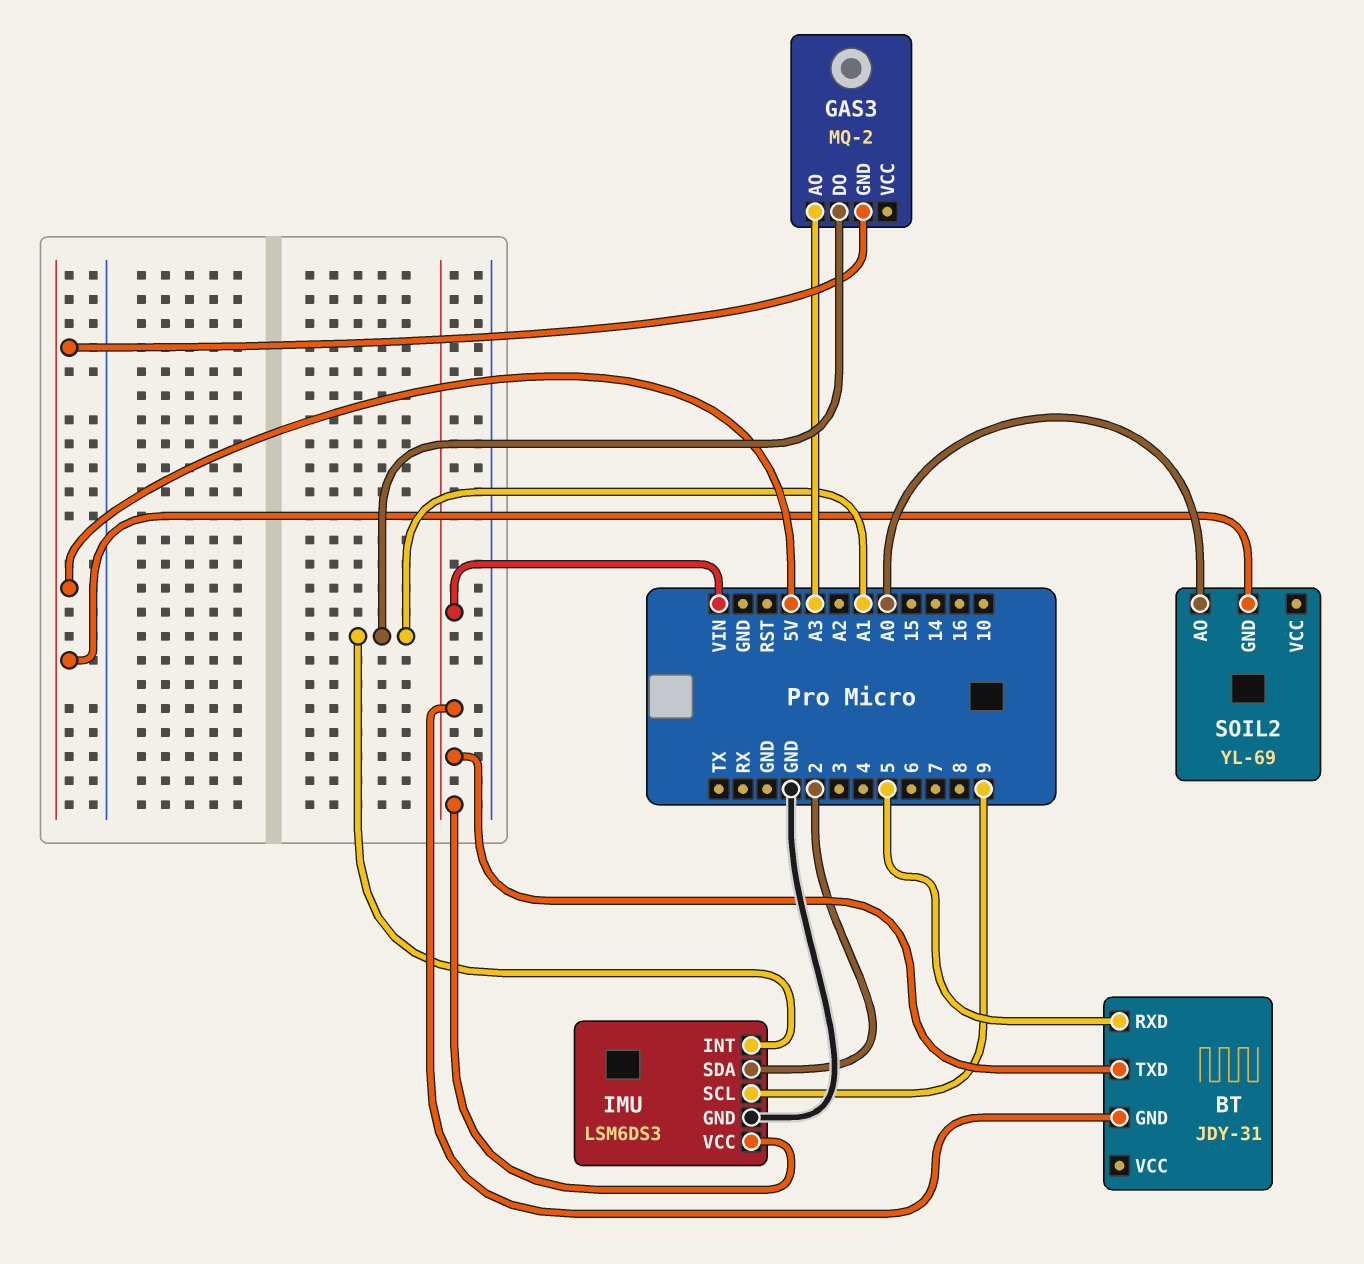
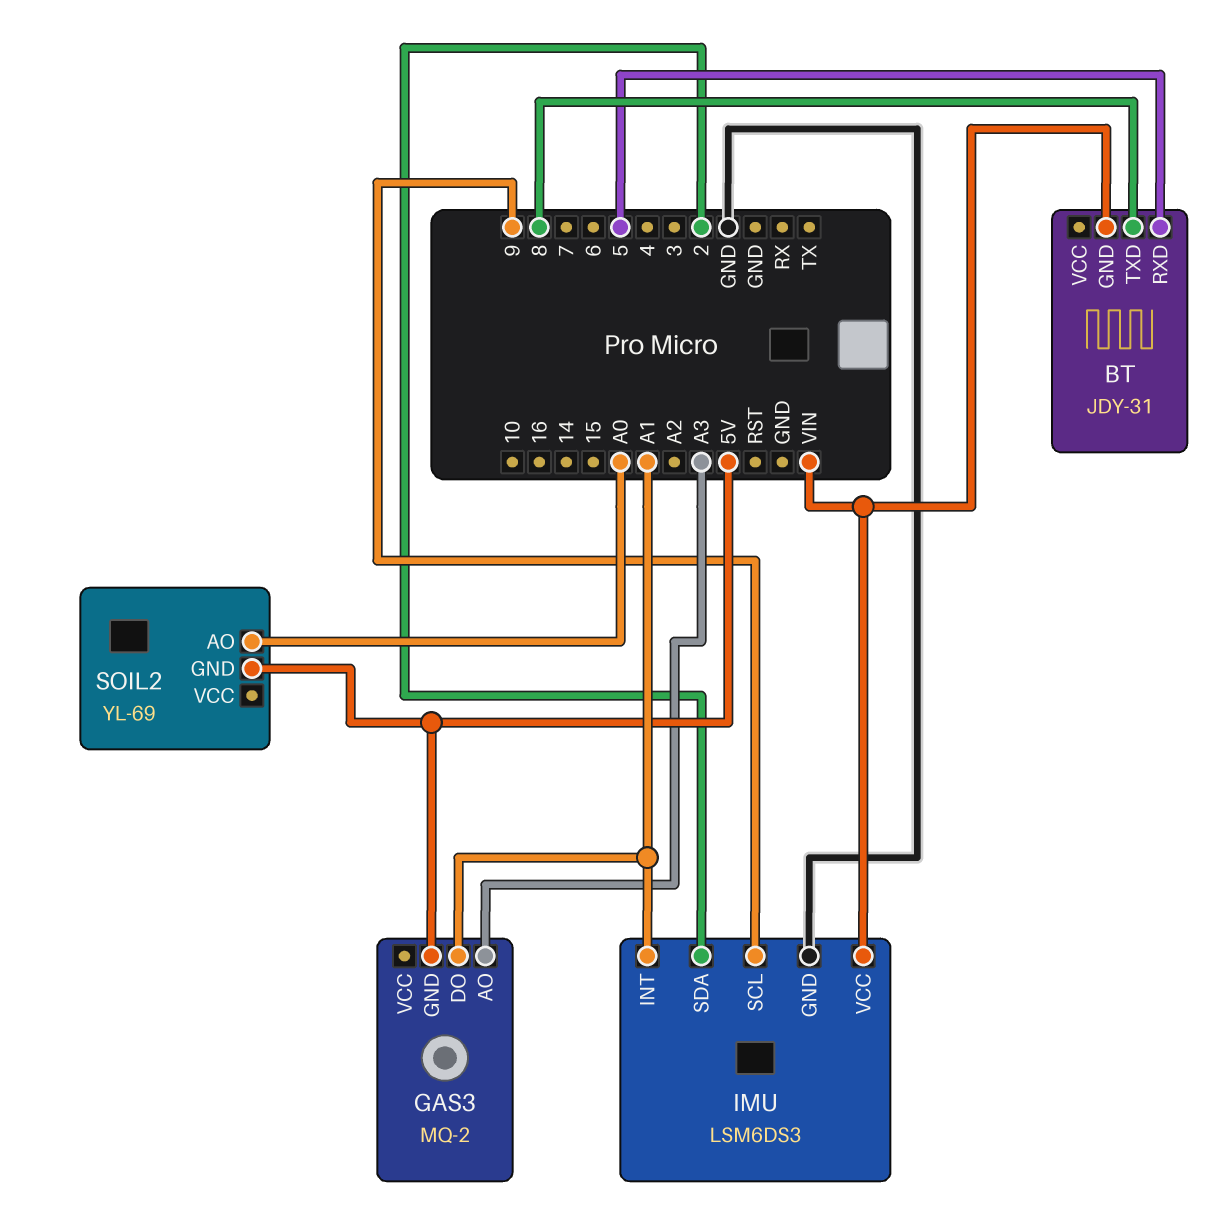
BT pin TXD: VIN -> 8

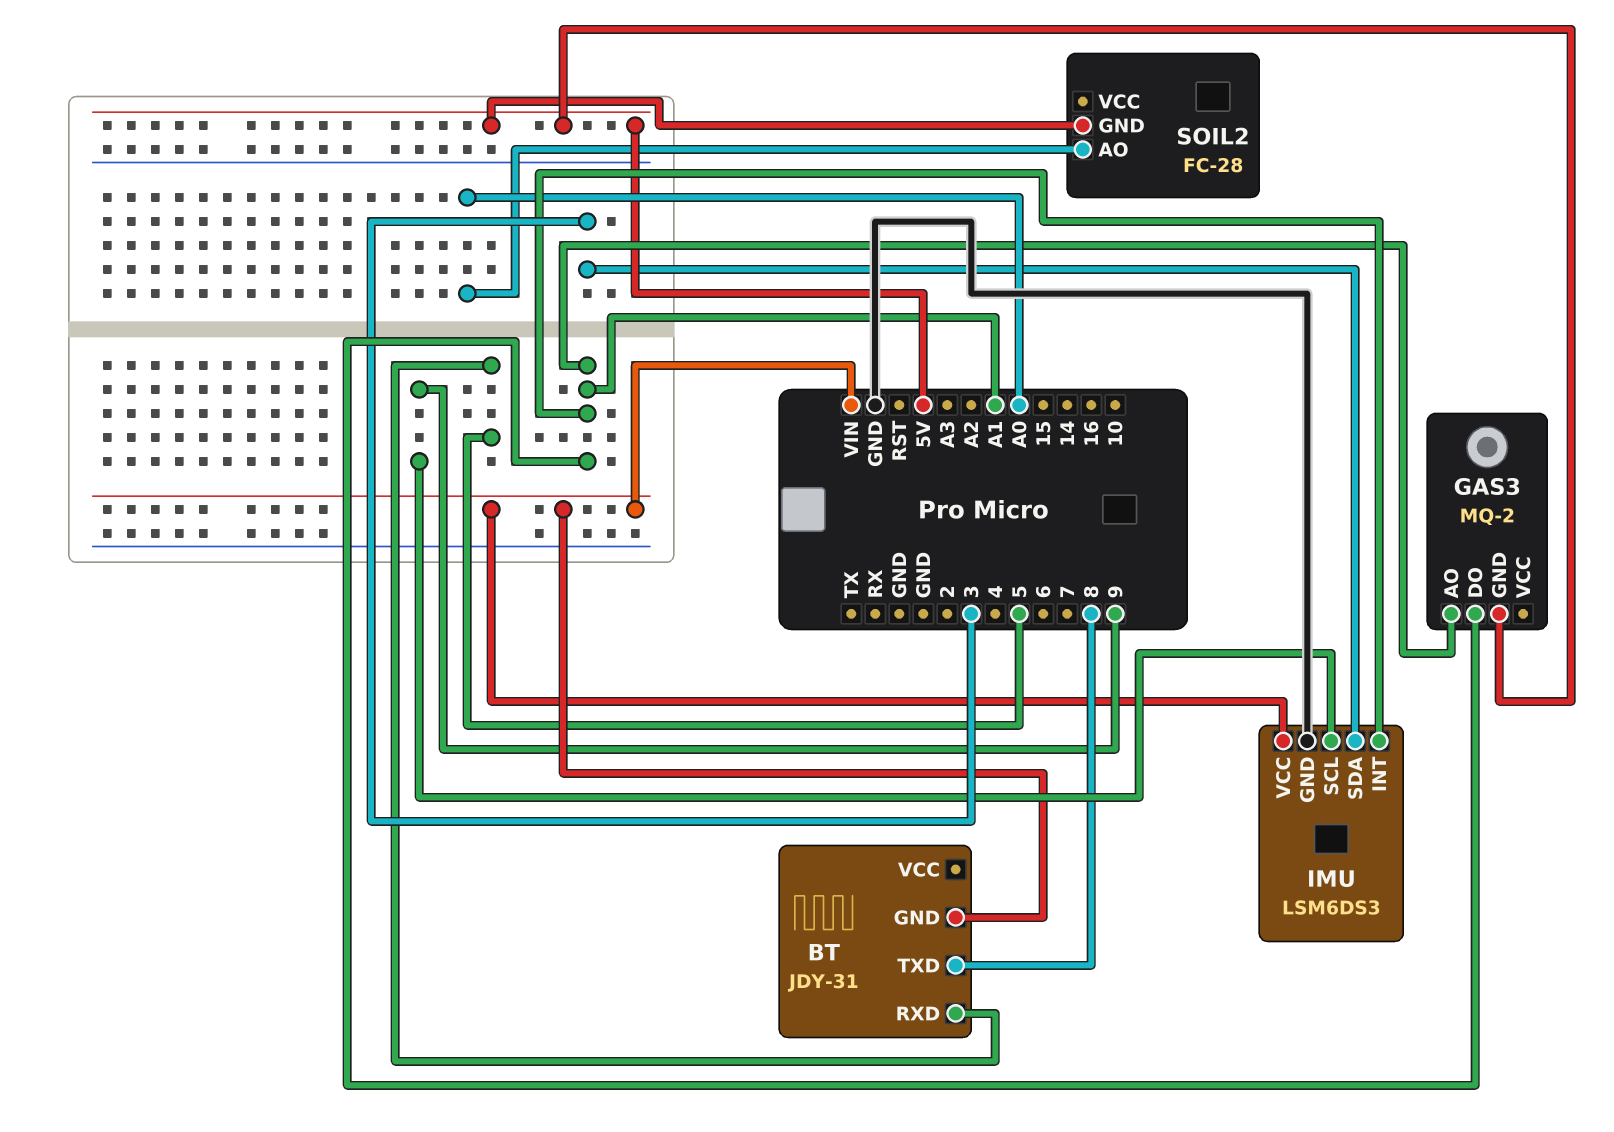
GAS3 pin AO: A3 -> A1
IMU pin SDA: 2 -> 3
SOIL2: YL-69 -> FC-28

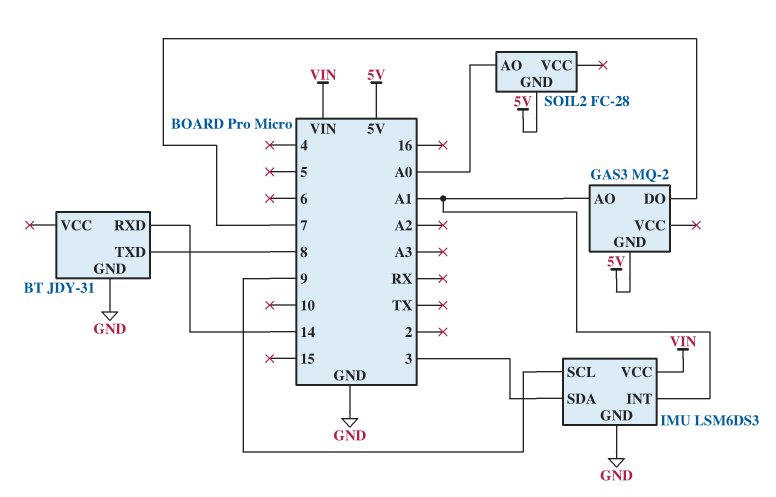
BT pin GND: VIN -> GND
BT pin RXD: 5 -> 14
GAS3 pin DO: A1 -> 7

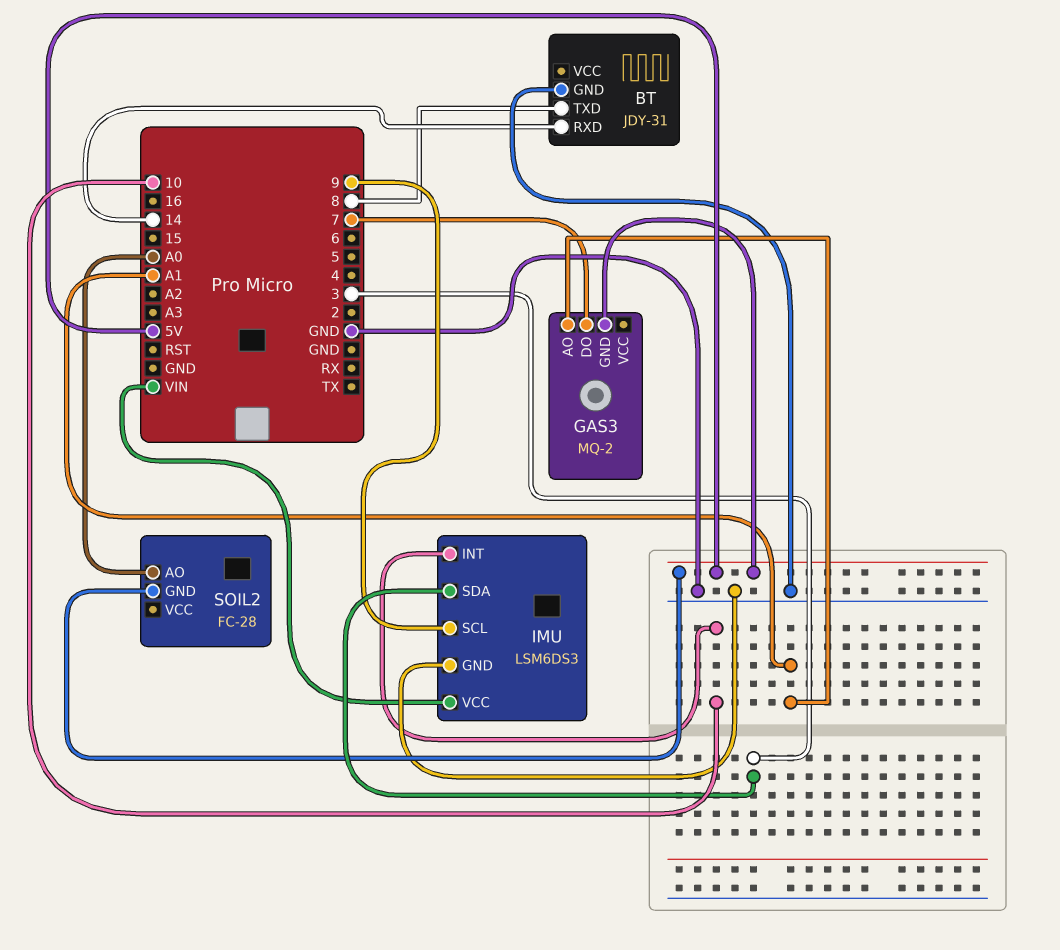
IMU pin INT: A1 -> 10

